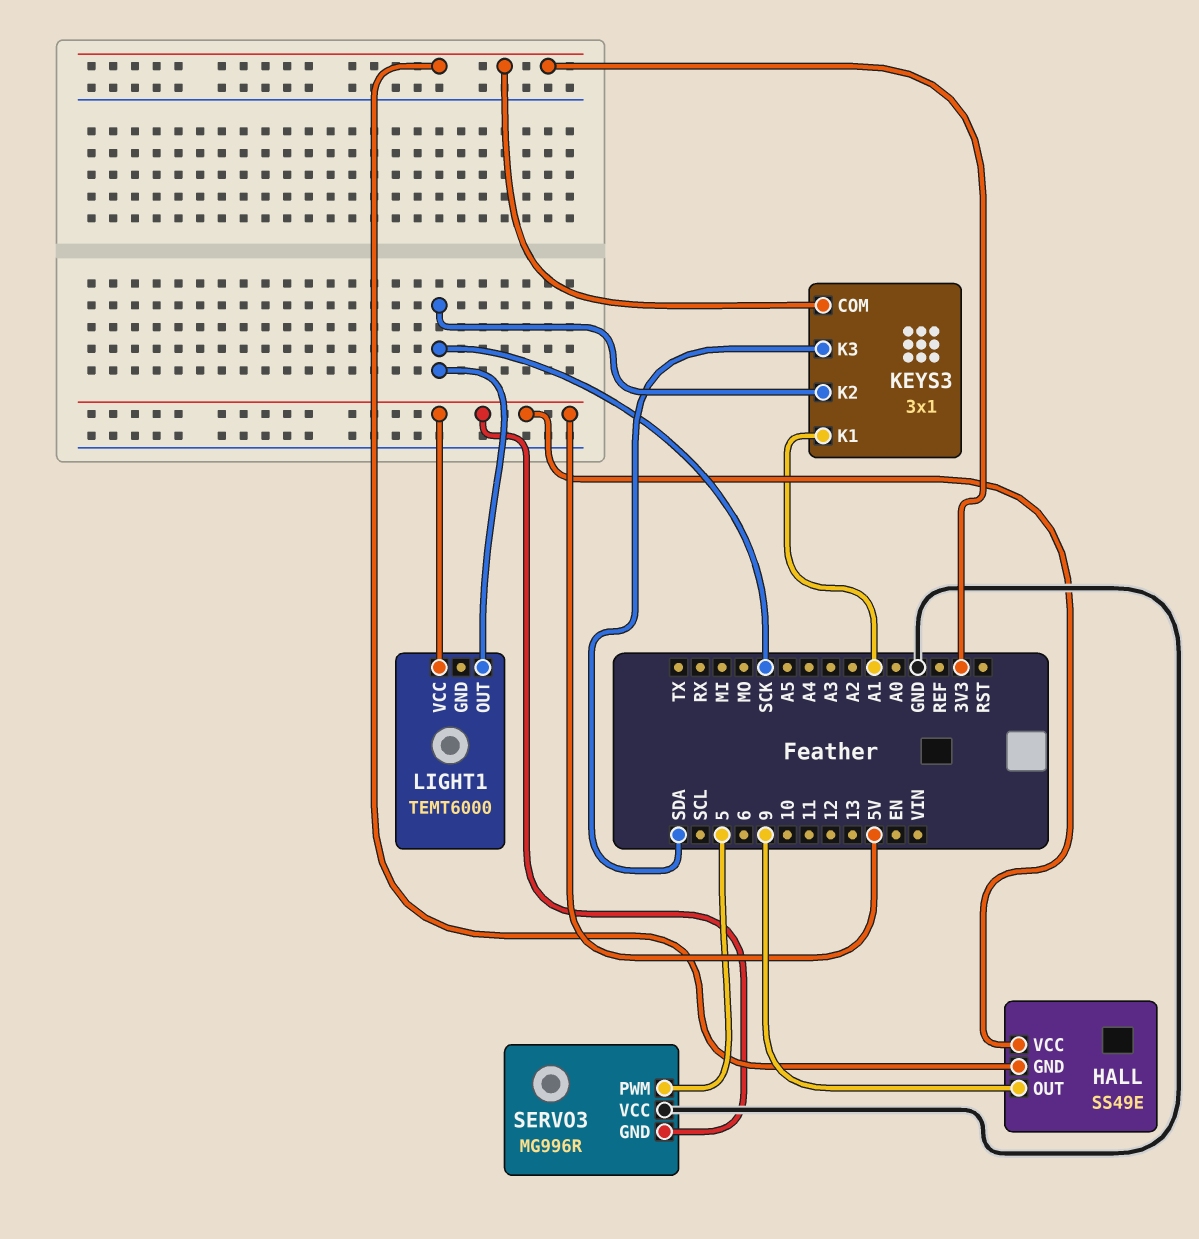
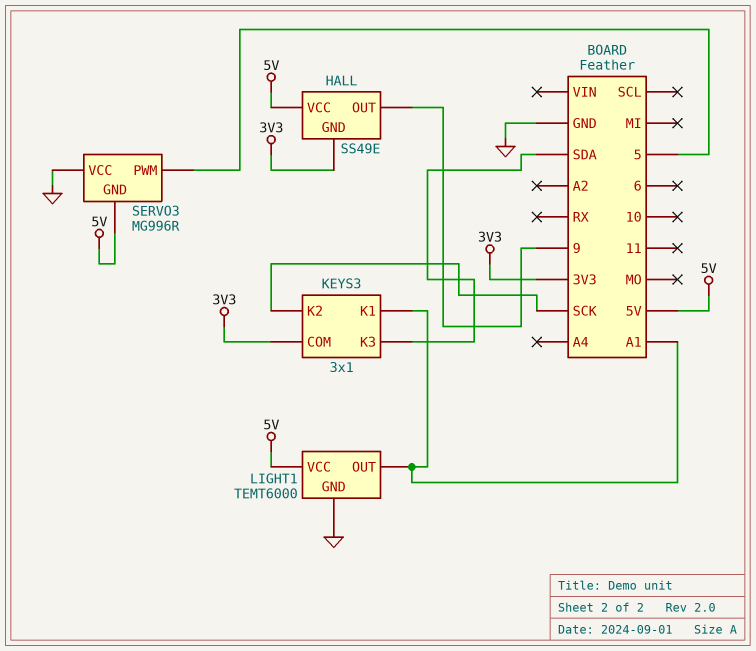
LIGHT1 pin GND: none -> GND
LIGHT1 pin OUT: SCK -> A1

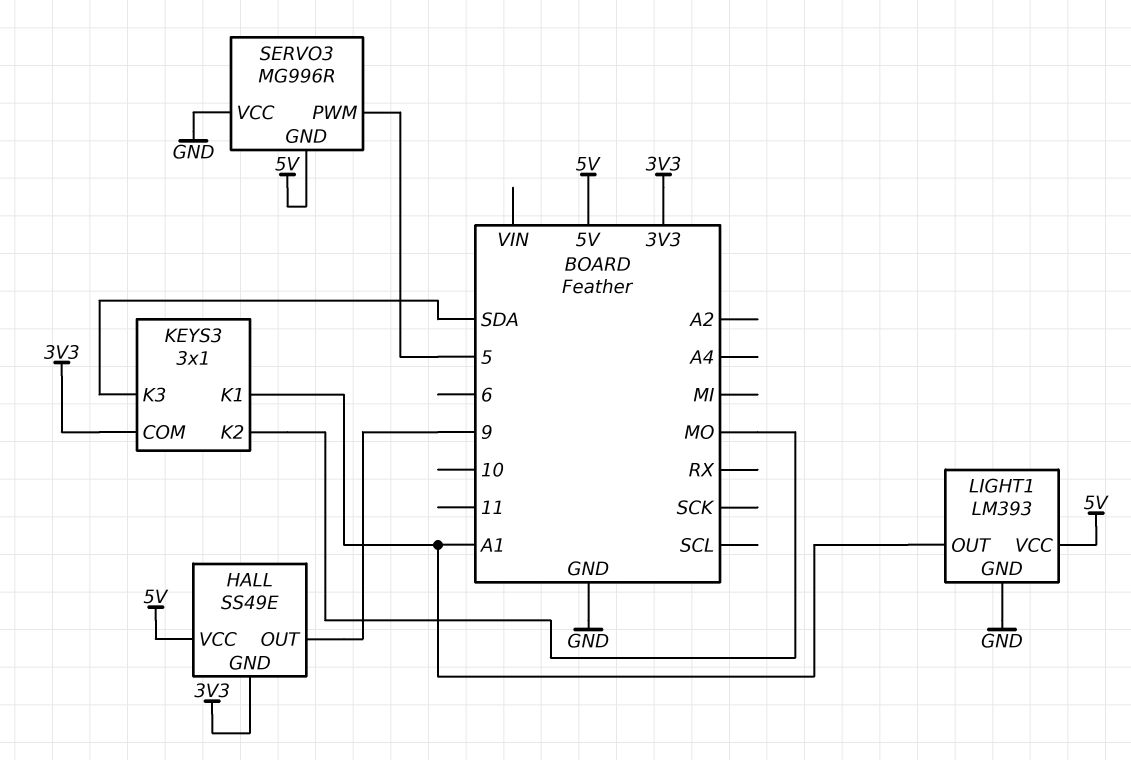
KEYS3 pin K2: SCK -> MO
LIGHT1: TEMT6000 -> LM393

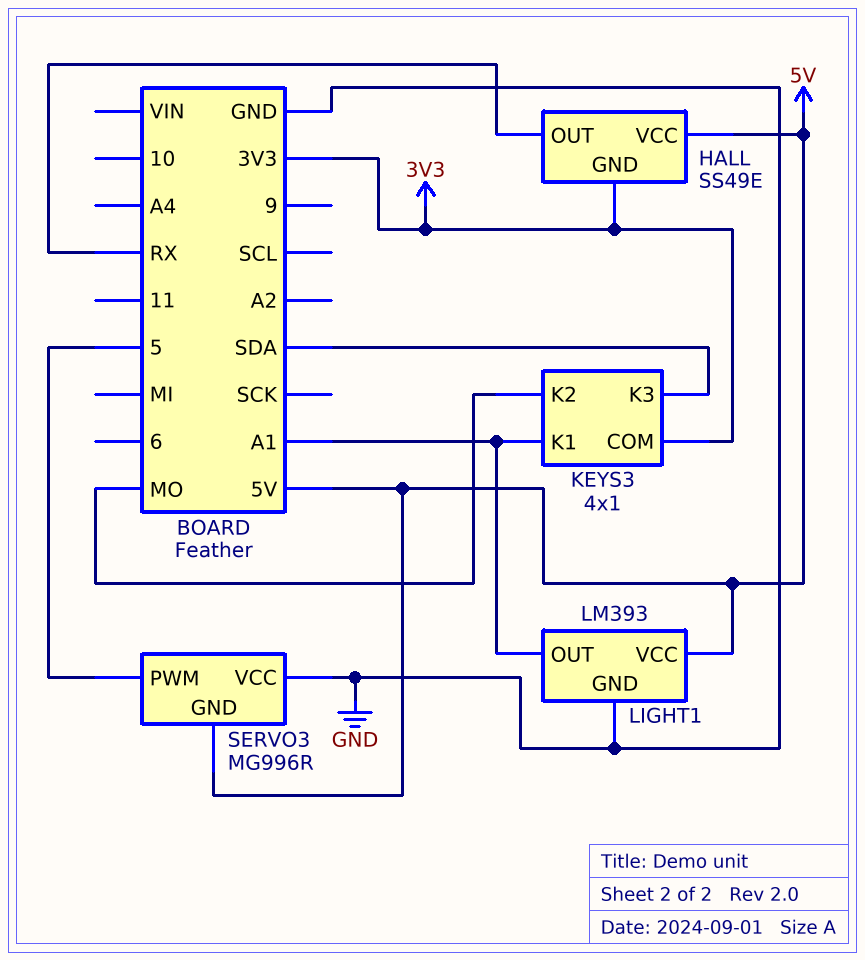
HALL pin OUT: 9 -> RX
KEYS3: 3x1 -> 4x1

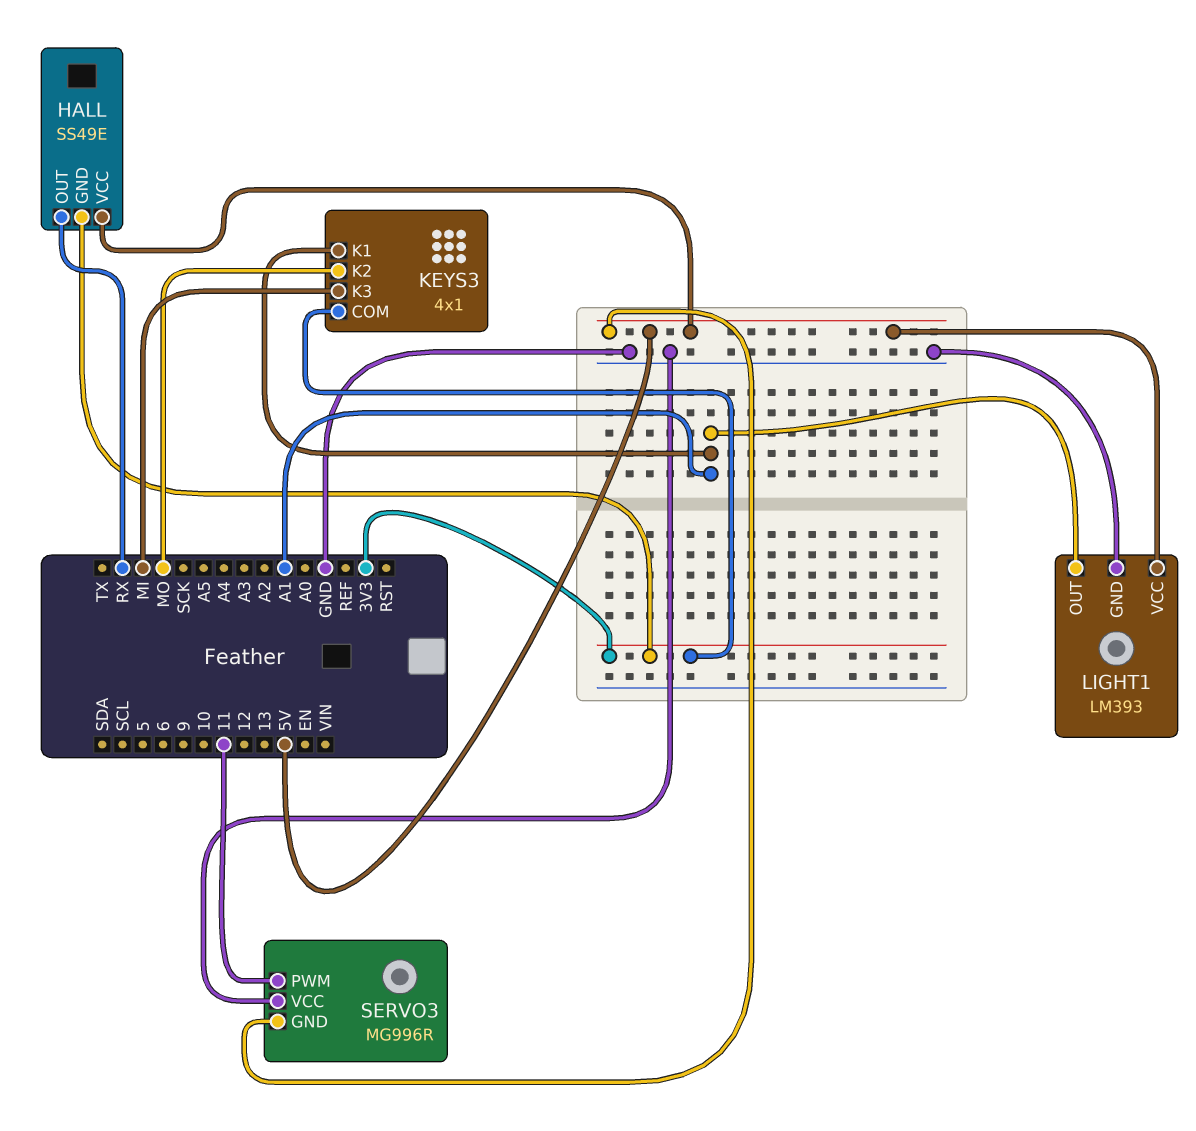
KEYS3 pin K3: SDA -> MI
SERVO3 pin PWM: 5 -> 11

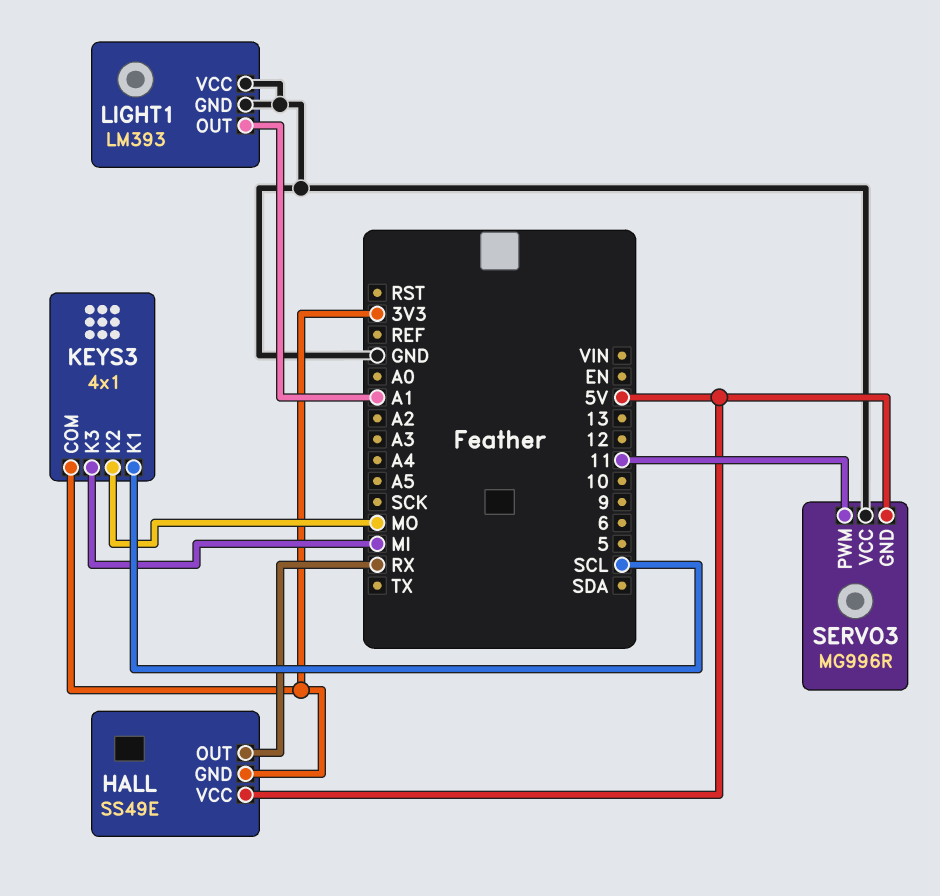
KEYS3 pin K1: A1 -> SCL
LIGHT1 pin VCC: 5V -> GND

